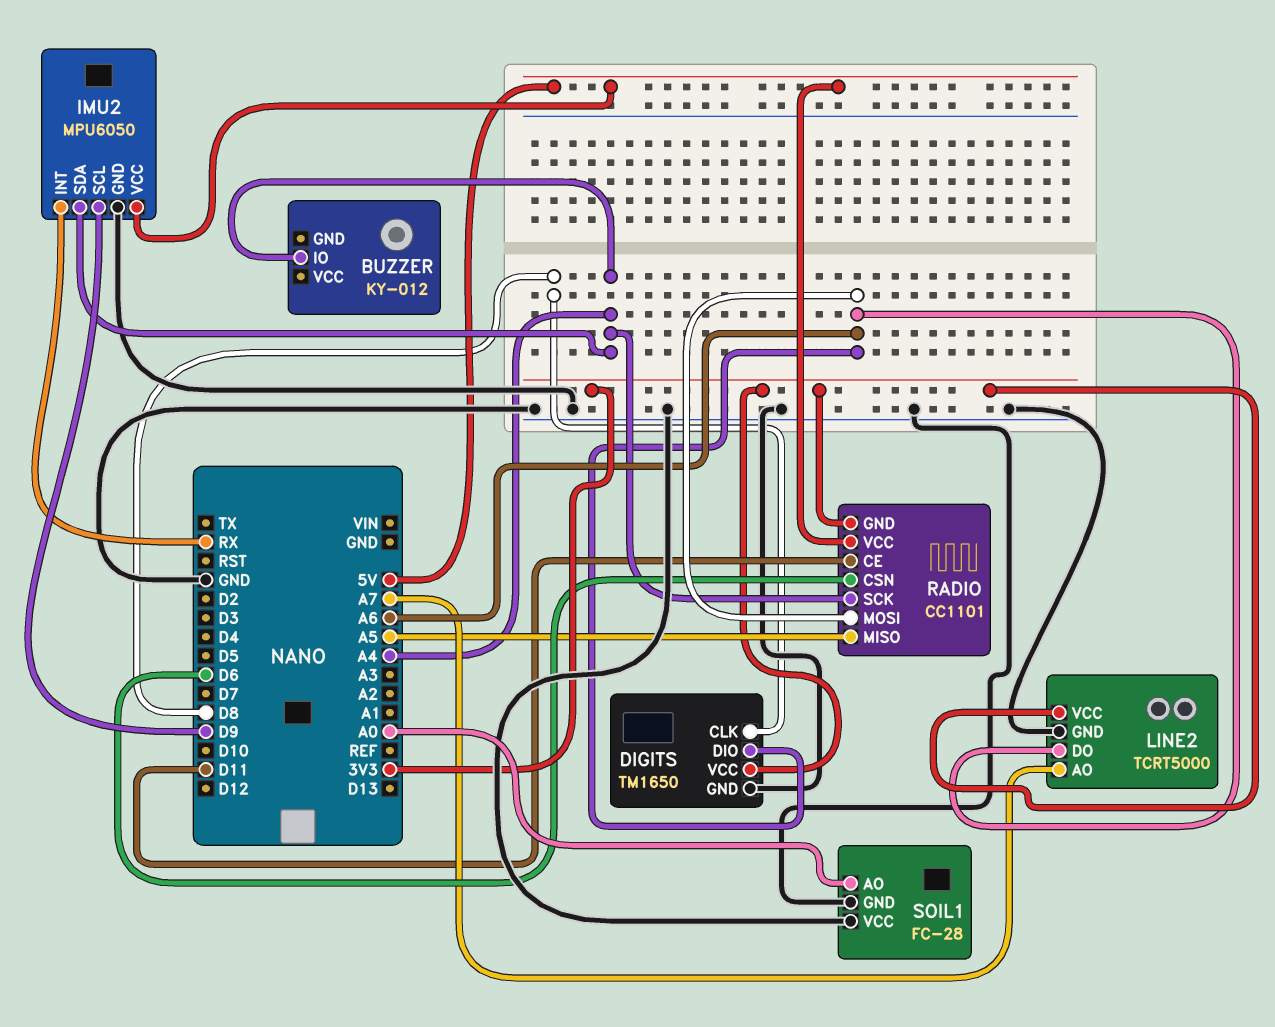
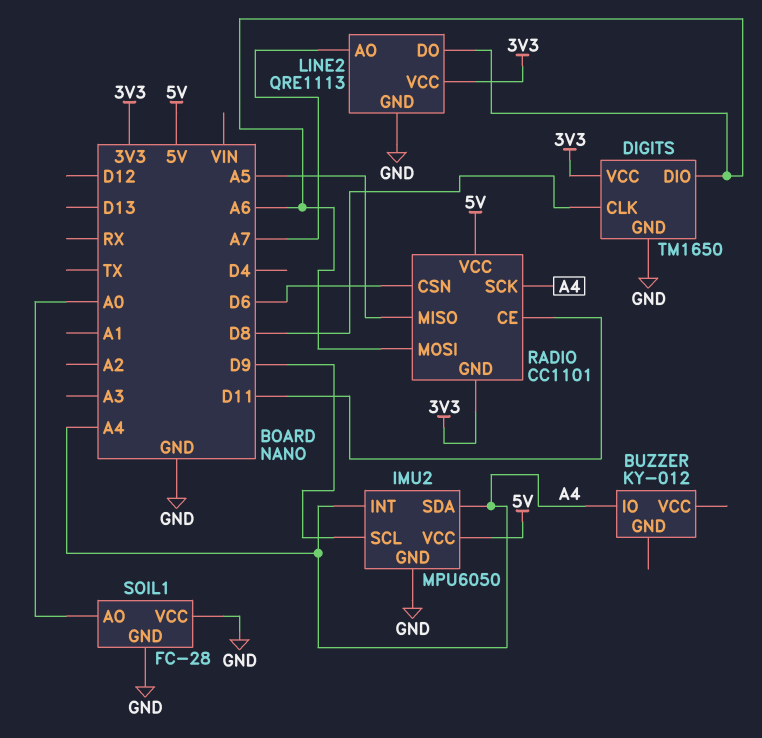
IMU2 pin INT: RX -> A4
LINE2: TCRT5000 -> QRE1113

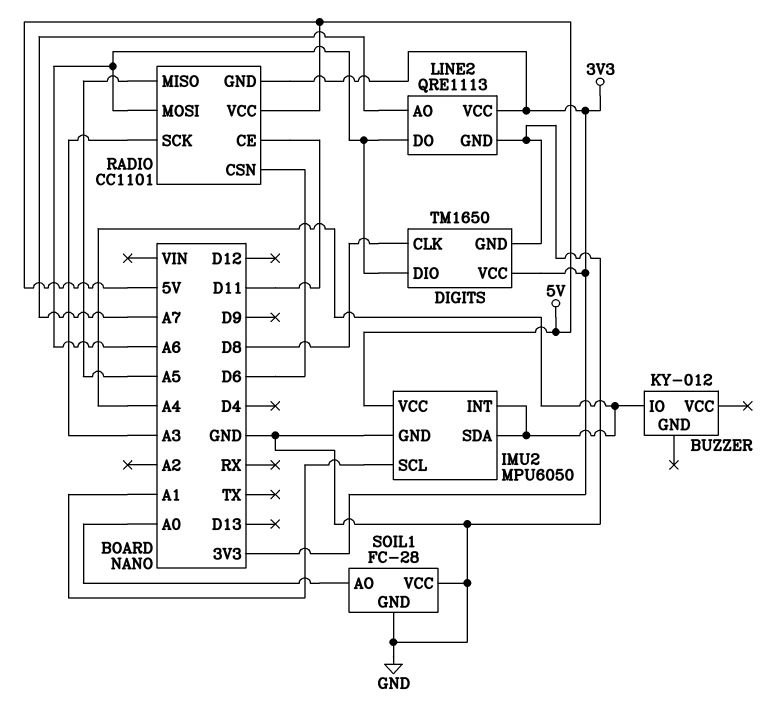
IMU2 pin SCL: D9 -> A1
RADIO pin SCK: A4 -> A3

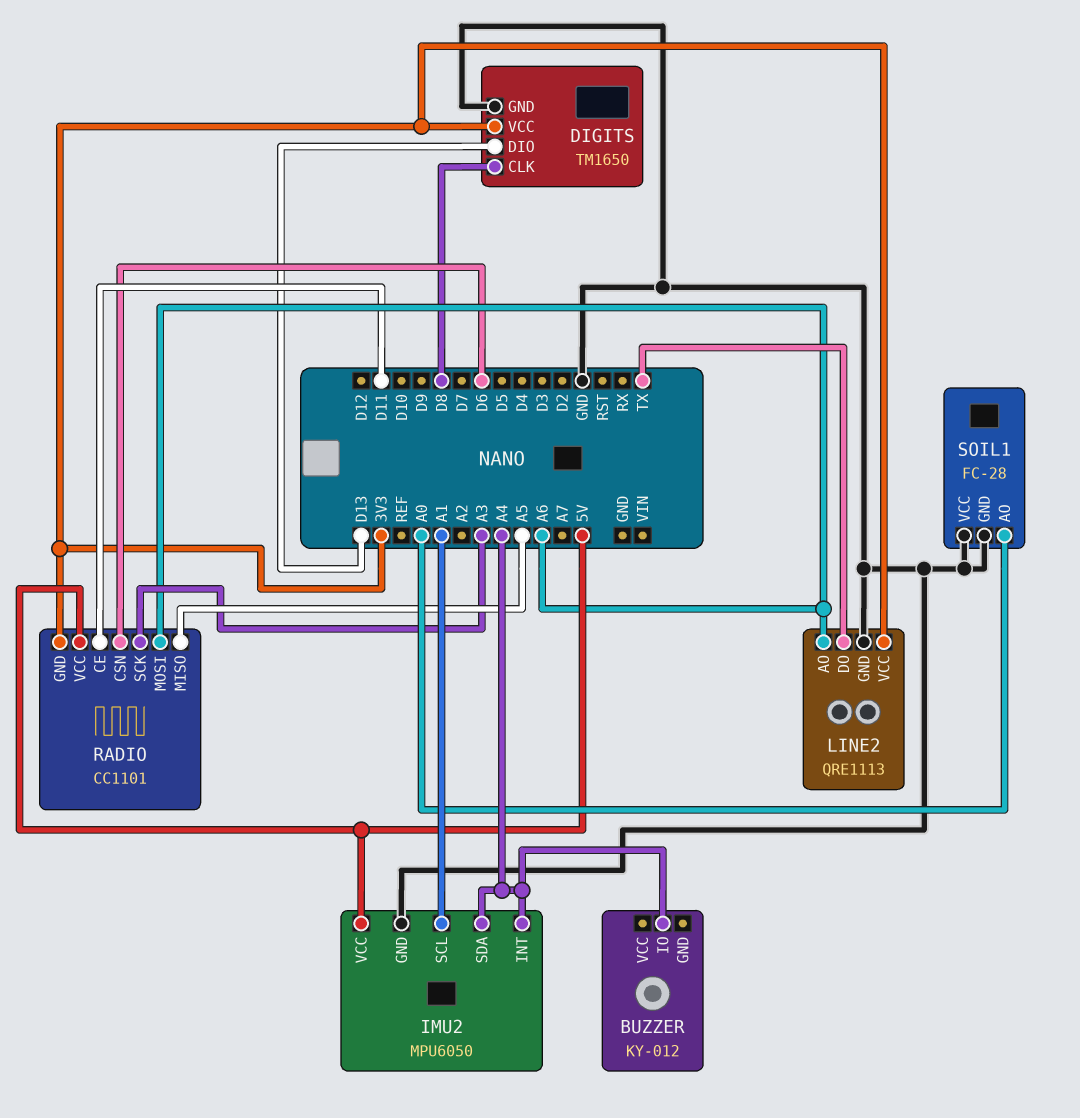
DIGITS pin DIO: A6 -> D13
LINE2 pin AO: A7 -> A6
LINE2 pin DO: A6 -> TX

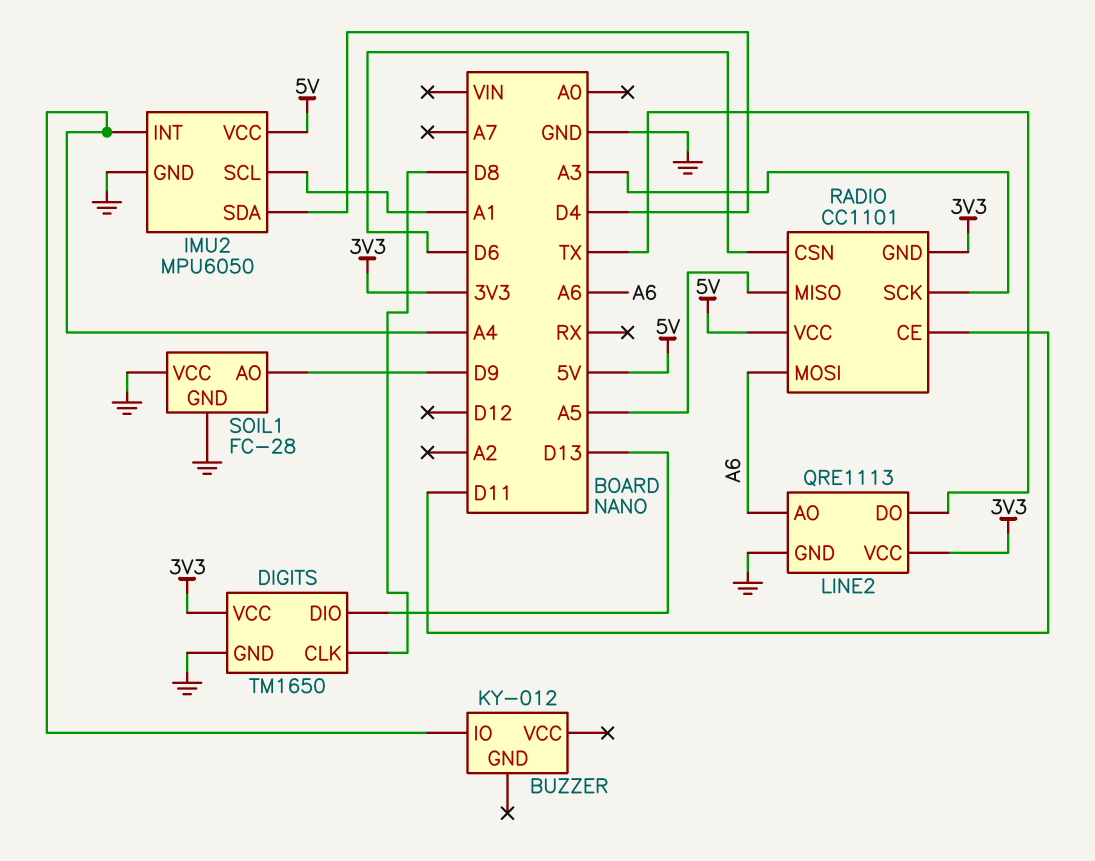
IMU2 pin SDA: A4 -> D4
SOIL1 pin AO: A0 -> D9

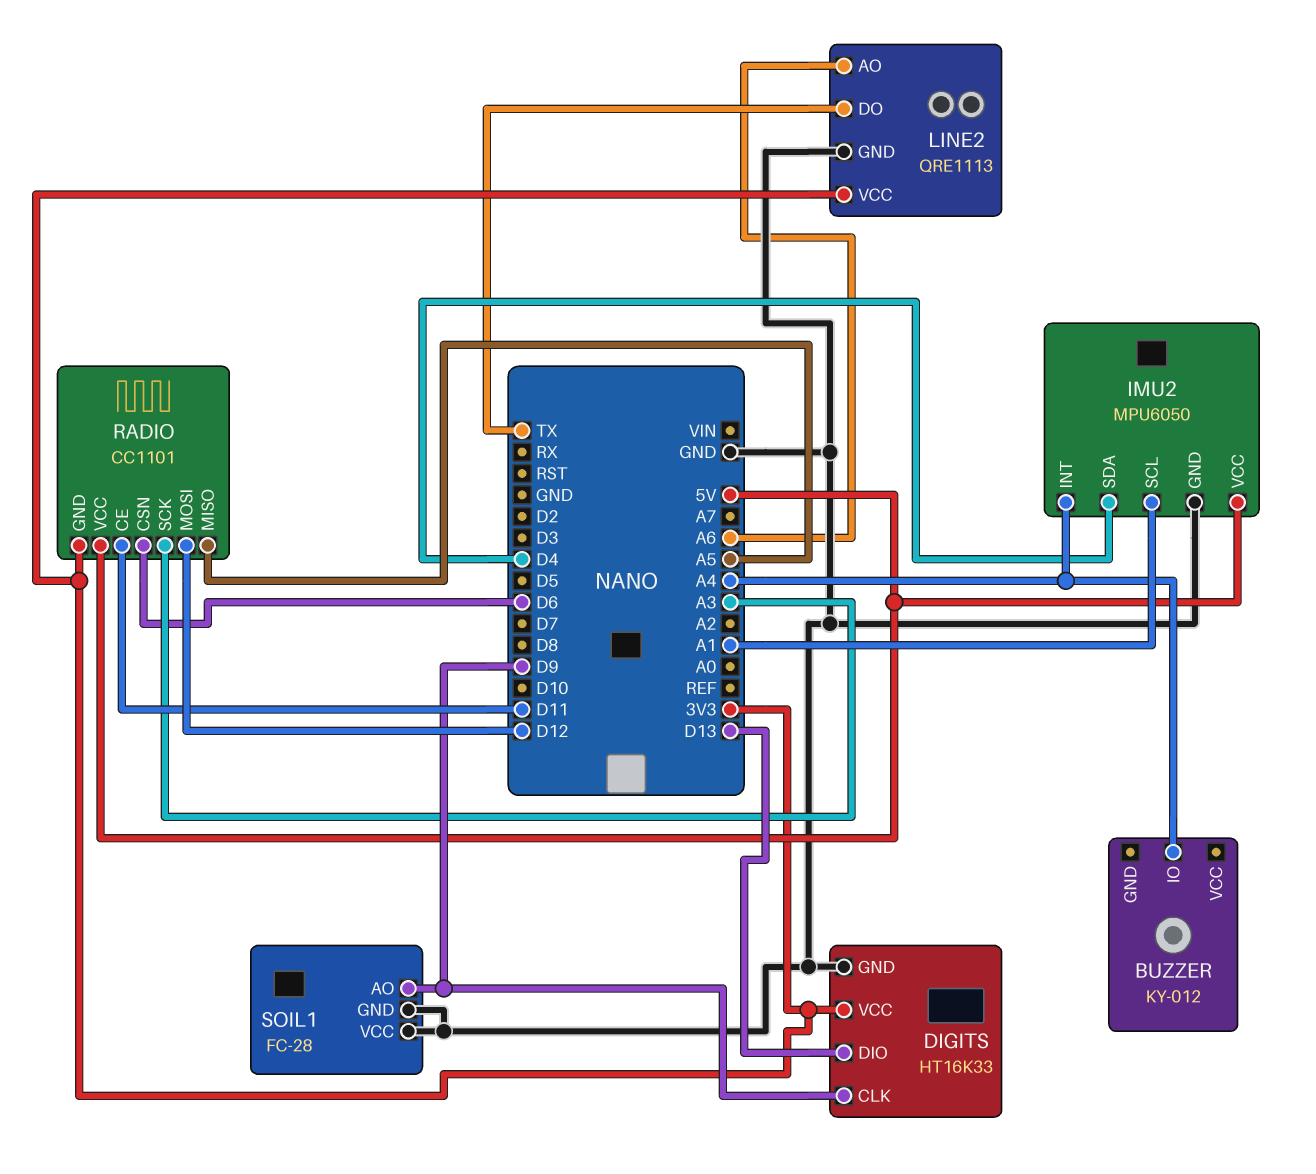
DIGITS: TM1650 -> HT16K33
DIGITS pin CLK: D8 -> D9
RADIO pin MOSI: A6 -> D12

